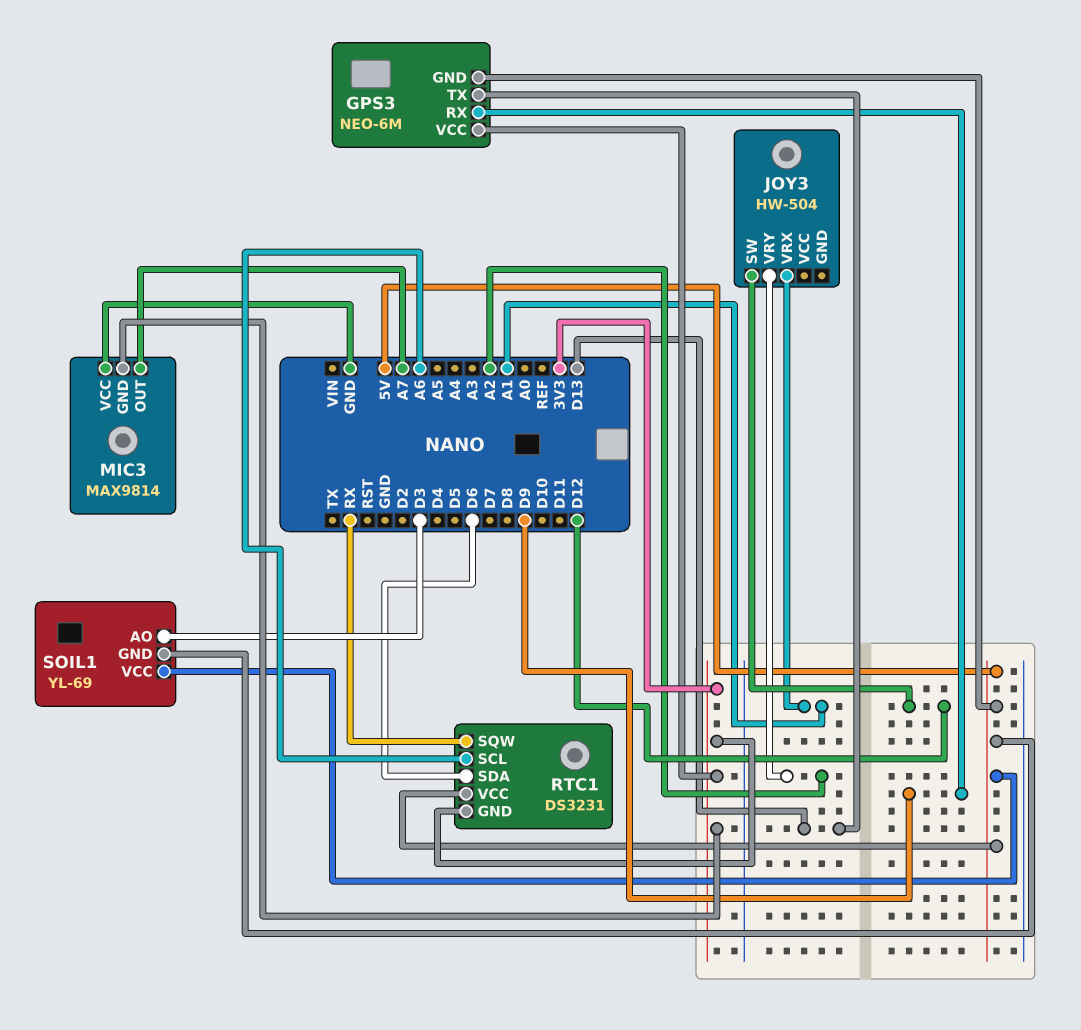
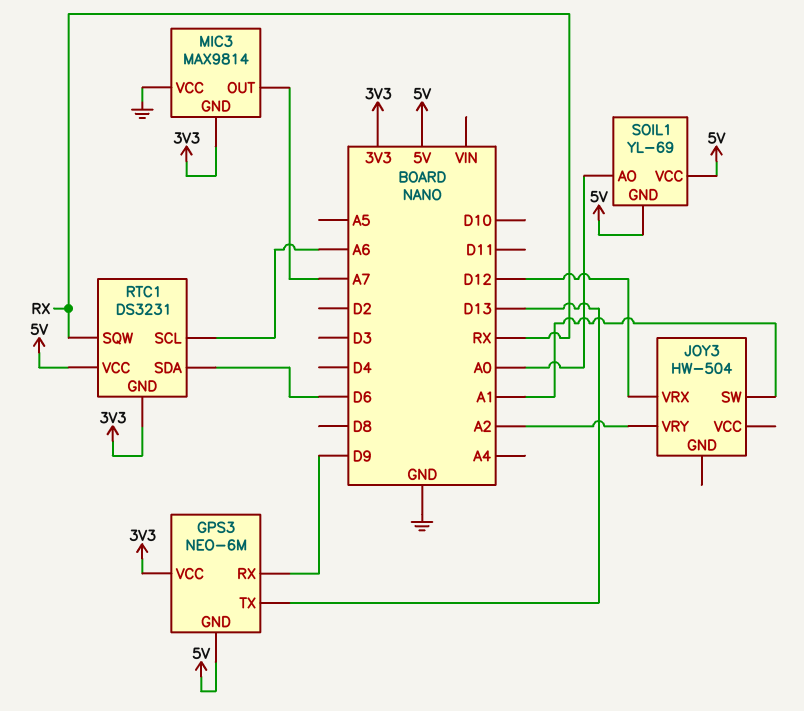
JOY3 pin SW: D12 -> A1
JOY3 pin VRX: A1 -> D12
SOIL1 pin AO: D3 -> A0

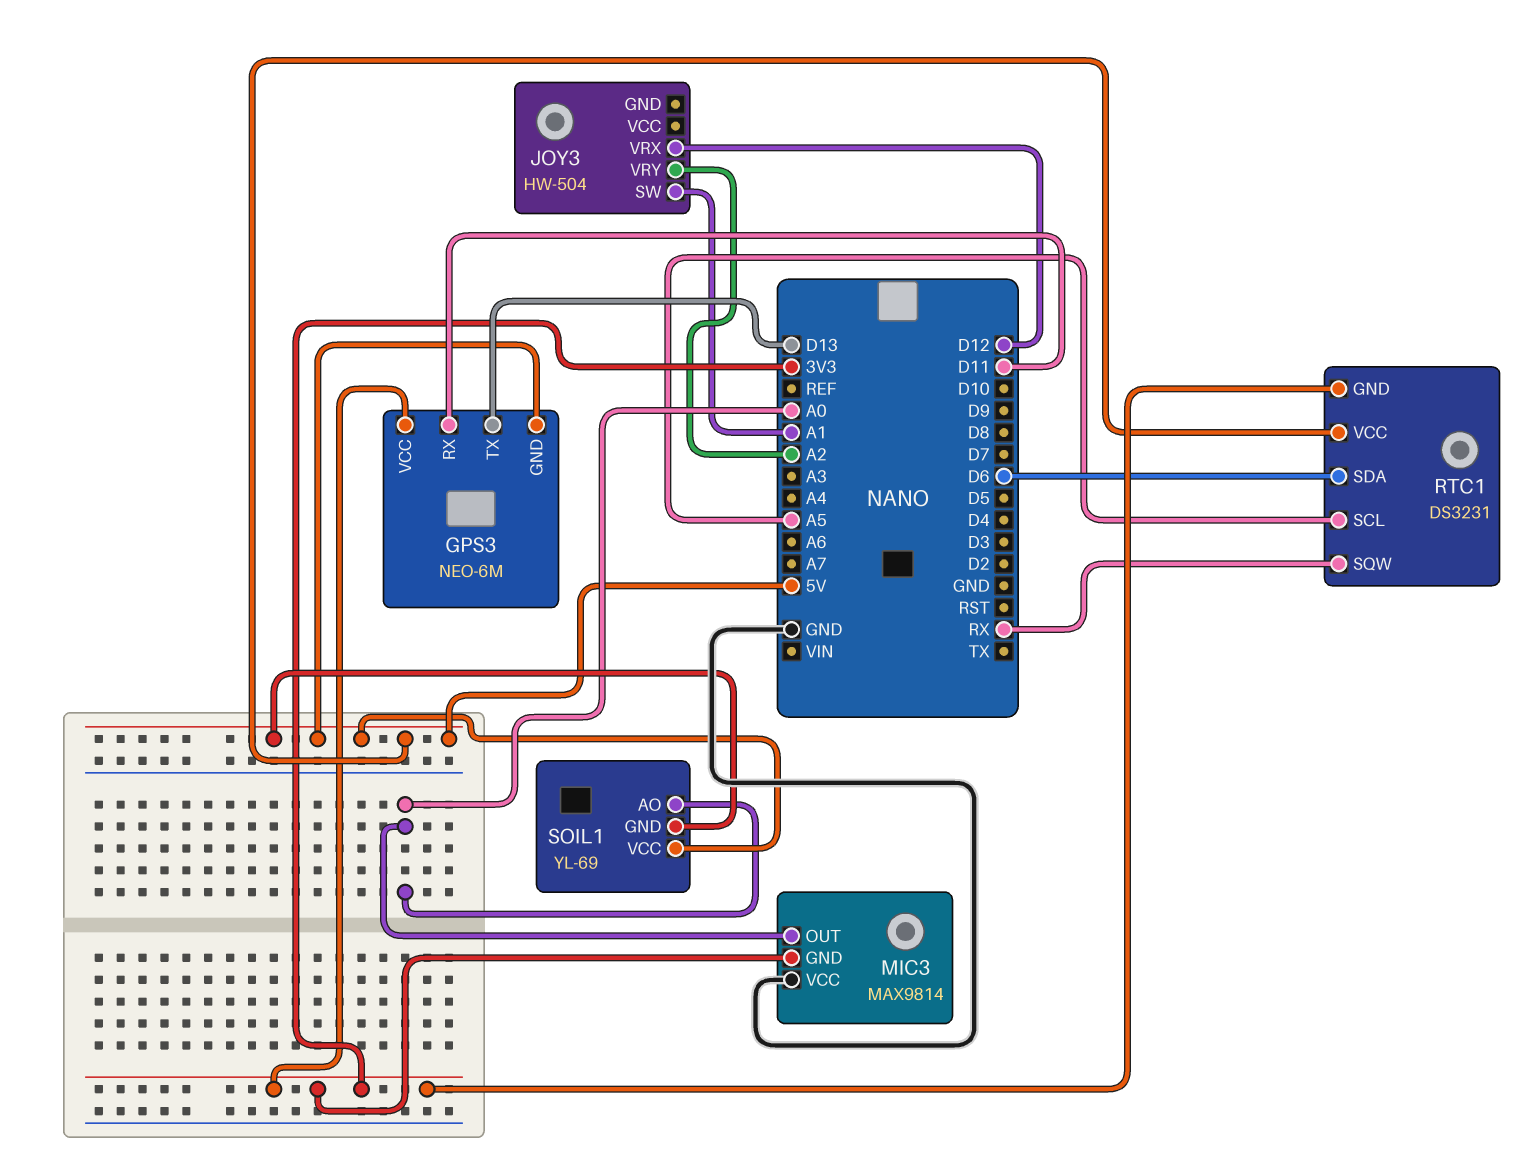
GPS3 pin RX: D9 -> D11
MIC3 pin OUT: A7 -> A0
RTC1 pin SCL: A6 -> A5

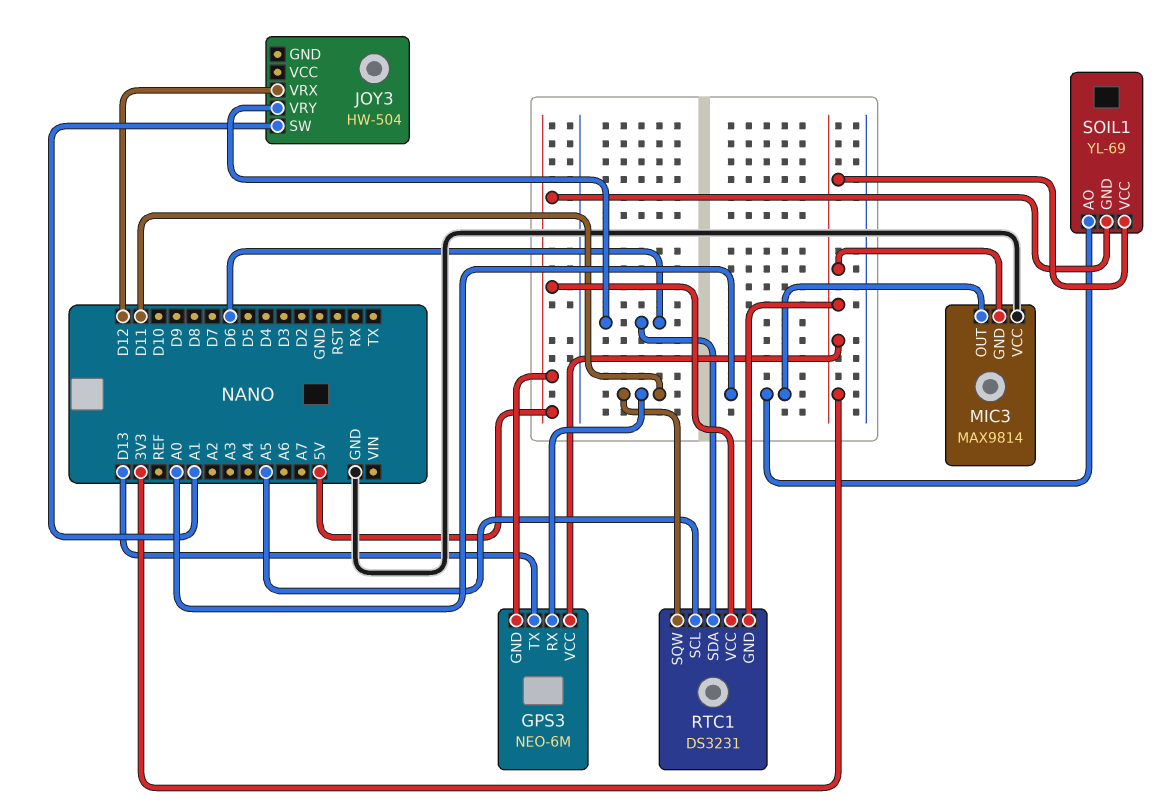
JOY3 pin VRY: A2 -> D6
RTC1 pin SQW: RX -> D11
SOIL1 pin VCC: 5V -> 3V3

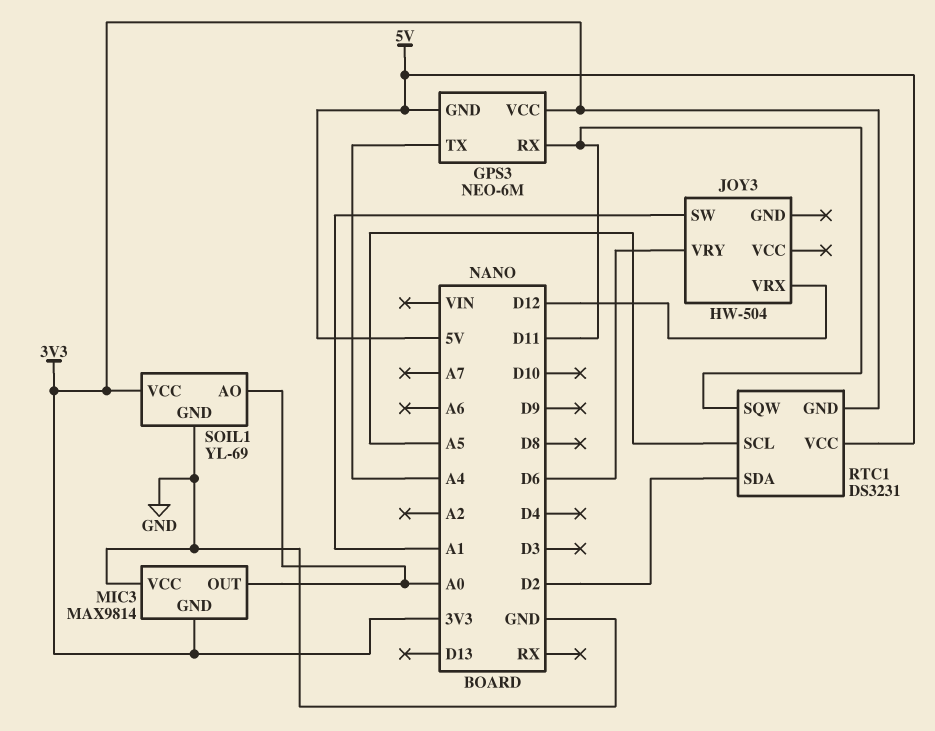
GPS3 pin TX: D13 -> A4
RTC1 pin SDA: D6 -> D2
SOIL1 pin GND: 5V -> GND

